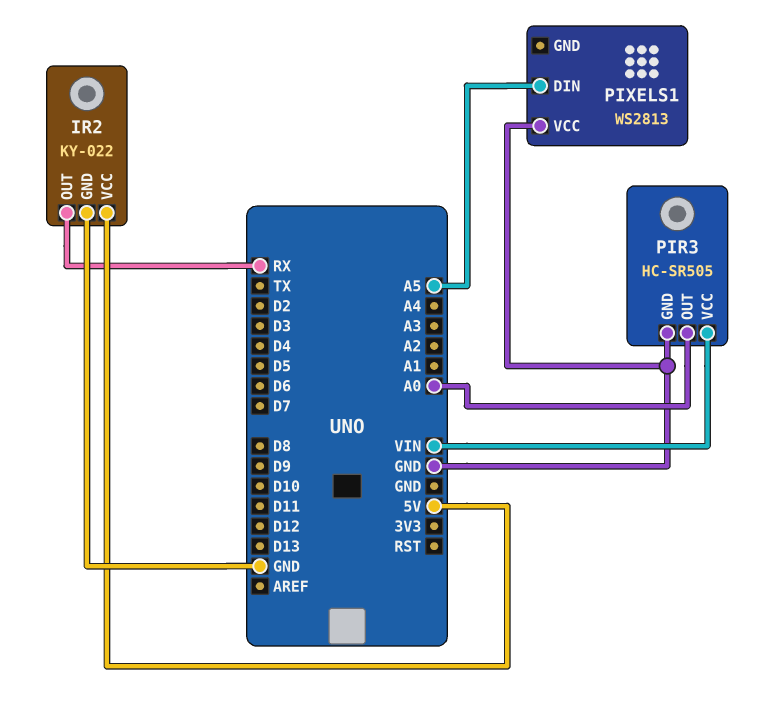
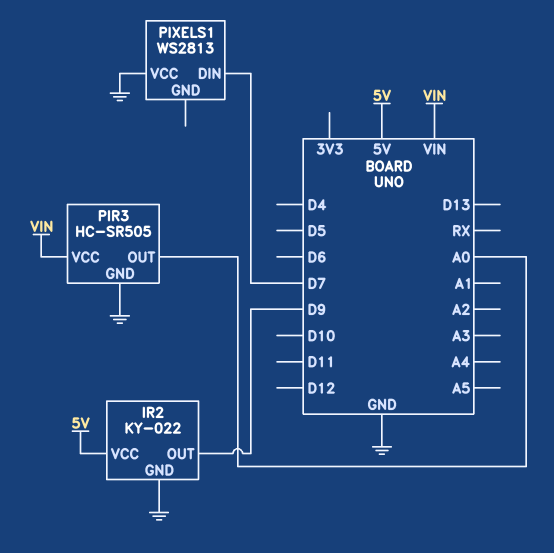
IR2 pin OUT: RX -> D9
PIXELS1 pin DIN: A5 -> D7

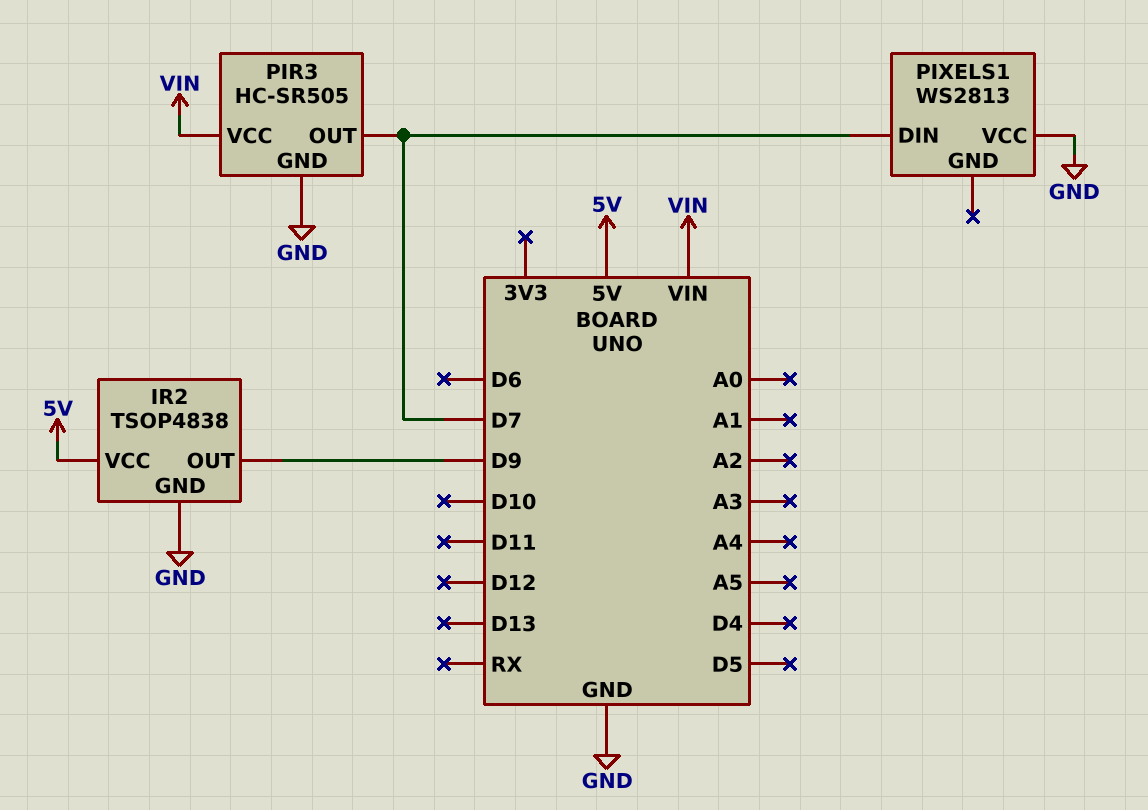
IR2: KY-022 -> TSOP4838
PIR3 pin OUT: A0 -> D7

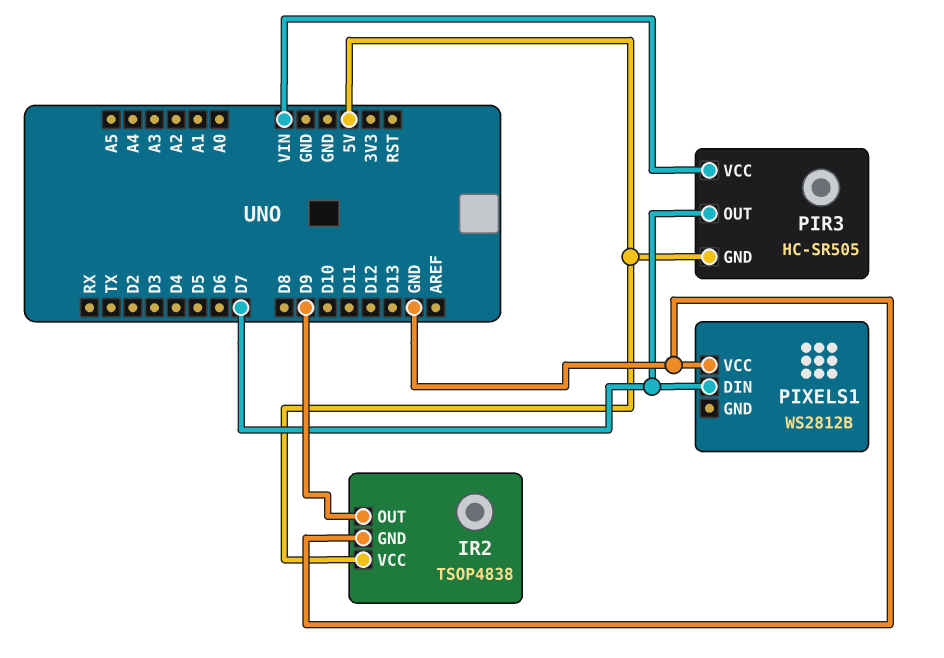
PIR3 pin GND: GND -> 5V
PIXELS1: WS2813 -> WS2812B

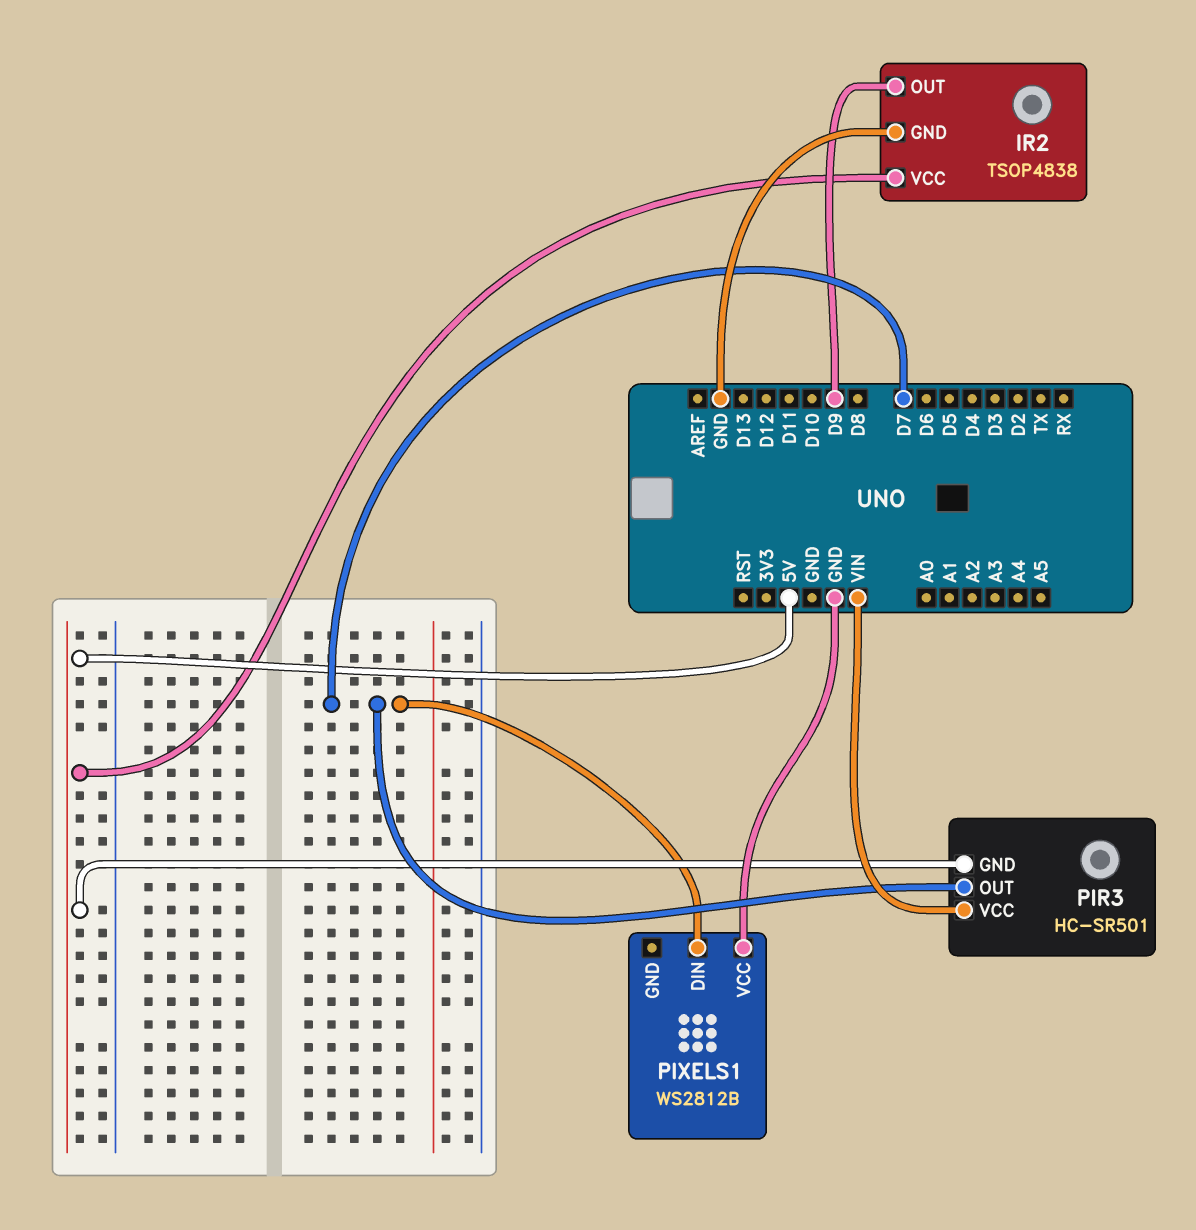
PIR3: HC-SR505 -> HC-SR501

